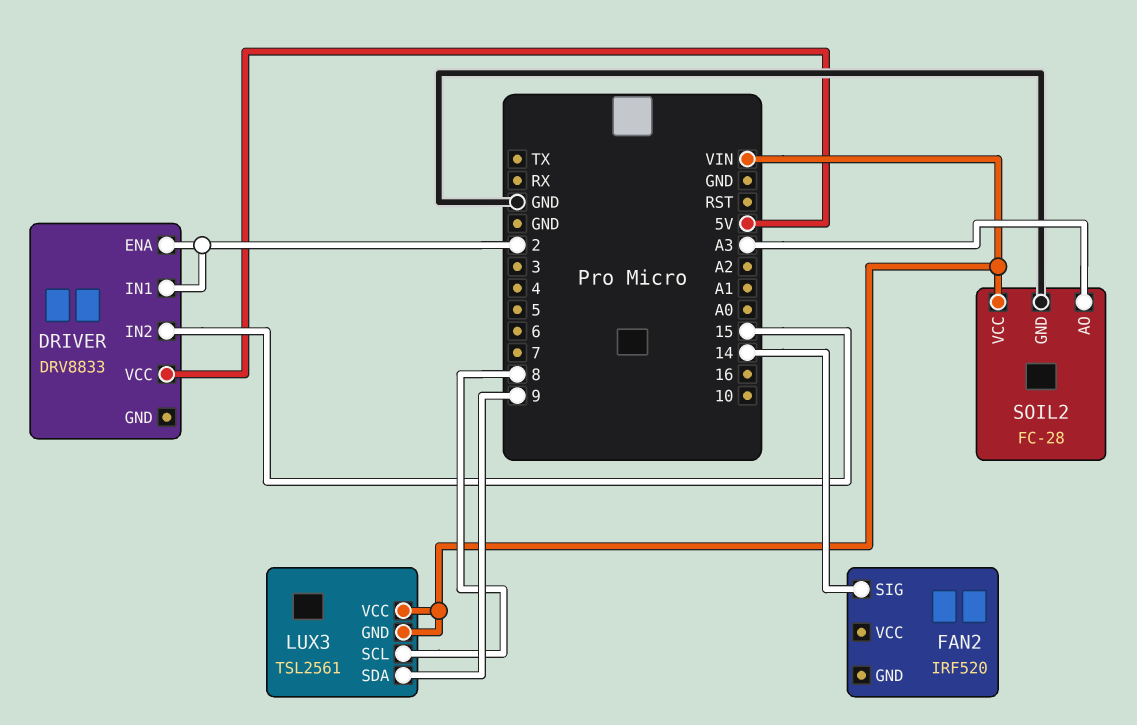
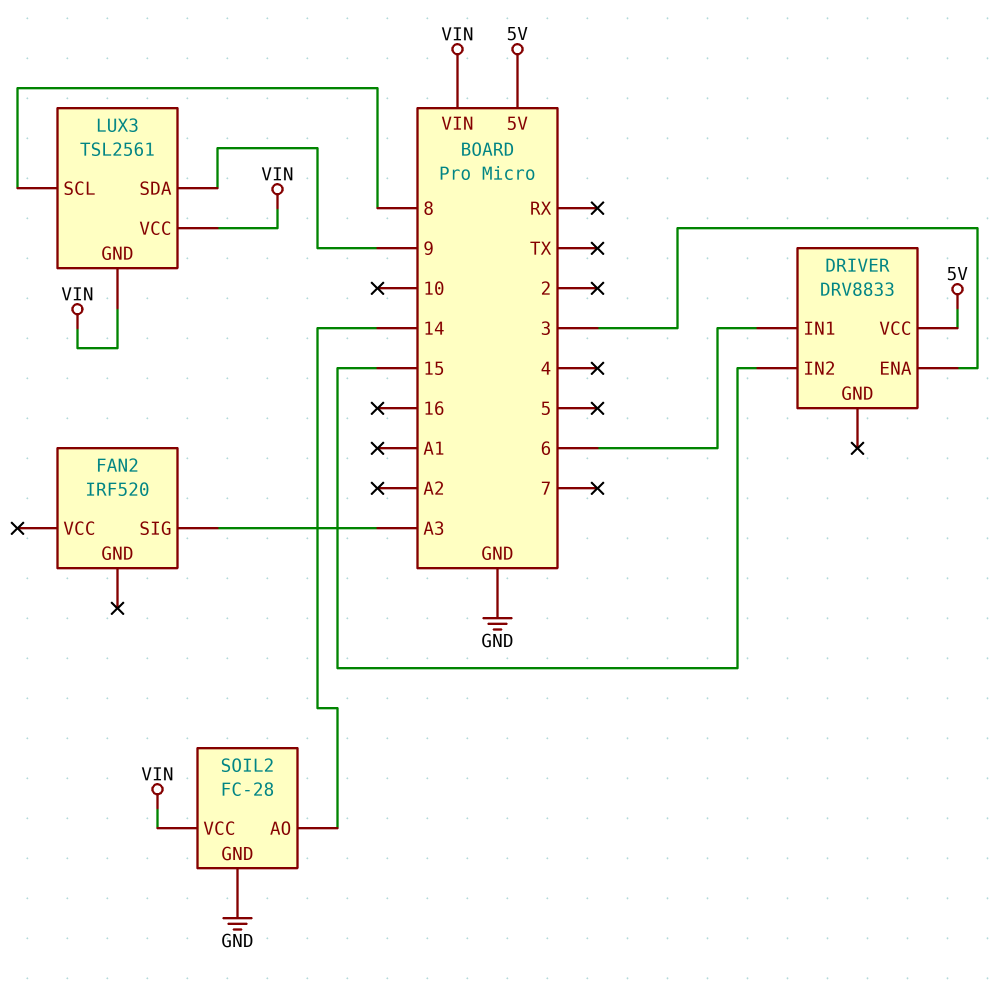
DRIVER pin ENA: 2 -> 3
DRIVER pin IN1: 2 -> 6
FAN2 pin SIG: 14 -> A3
SOIL2 pin AO: A3 -> 14

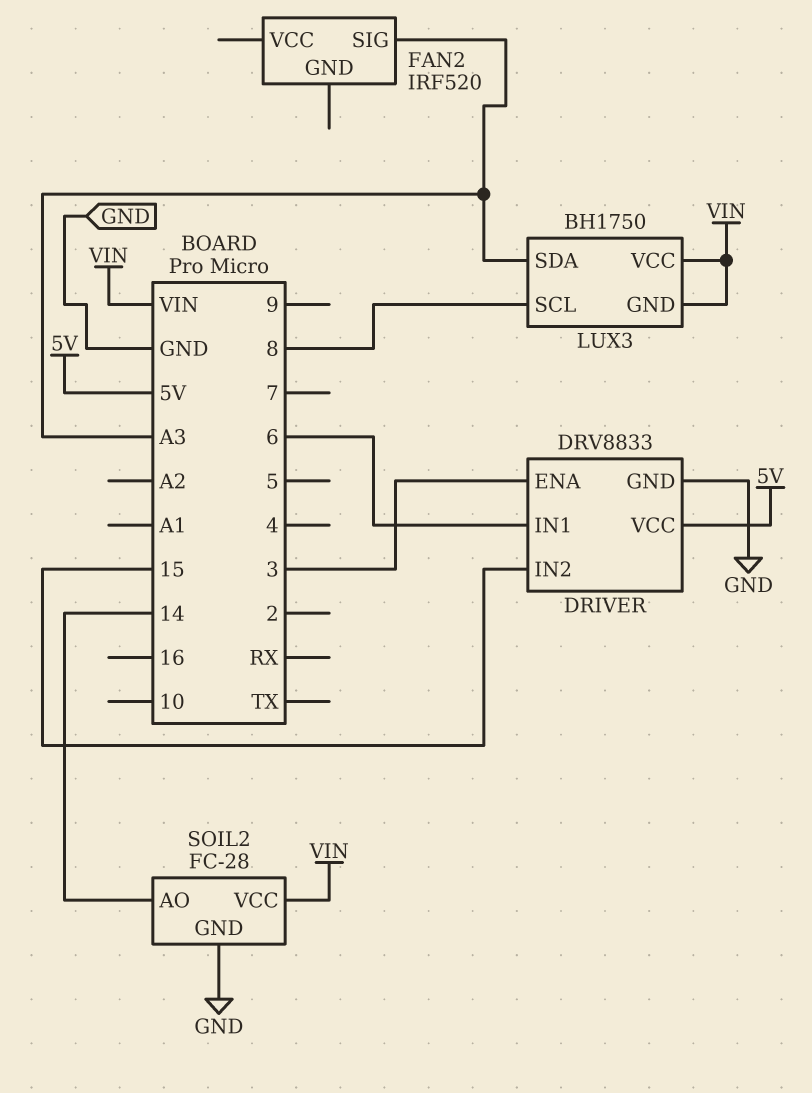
DRIVER pin GND: none -> GND
LUX3: TSL2561 -> BH1750
LUX3 pin SDA: 9 -> A3

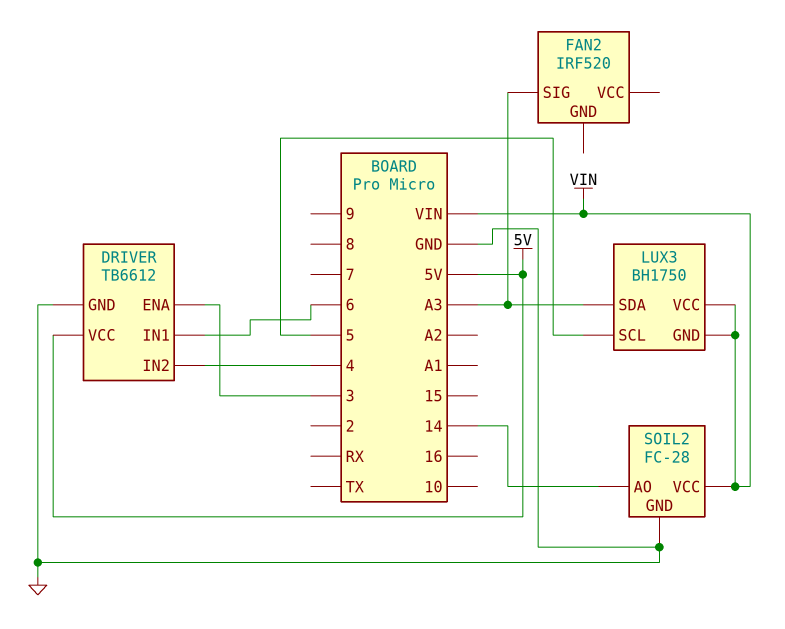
DRIVER: DRV8833 -> TB6612
DRIVER pin IN2: 15 -> 4
LUX3 pin SCL: 8 -> 5

